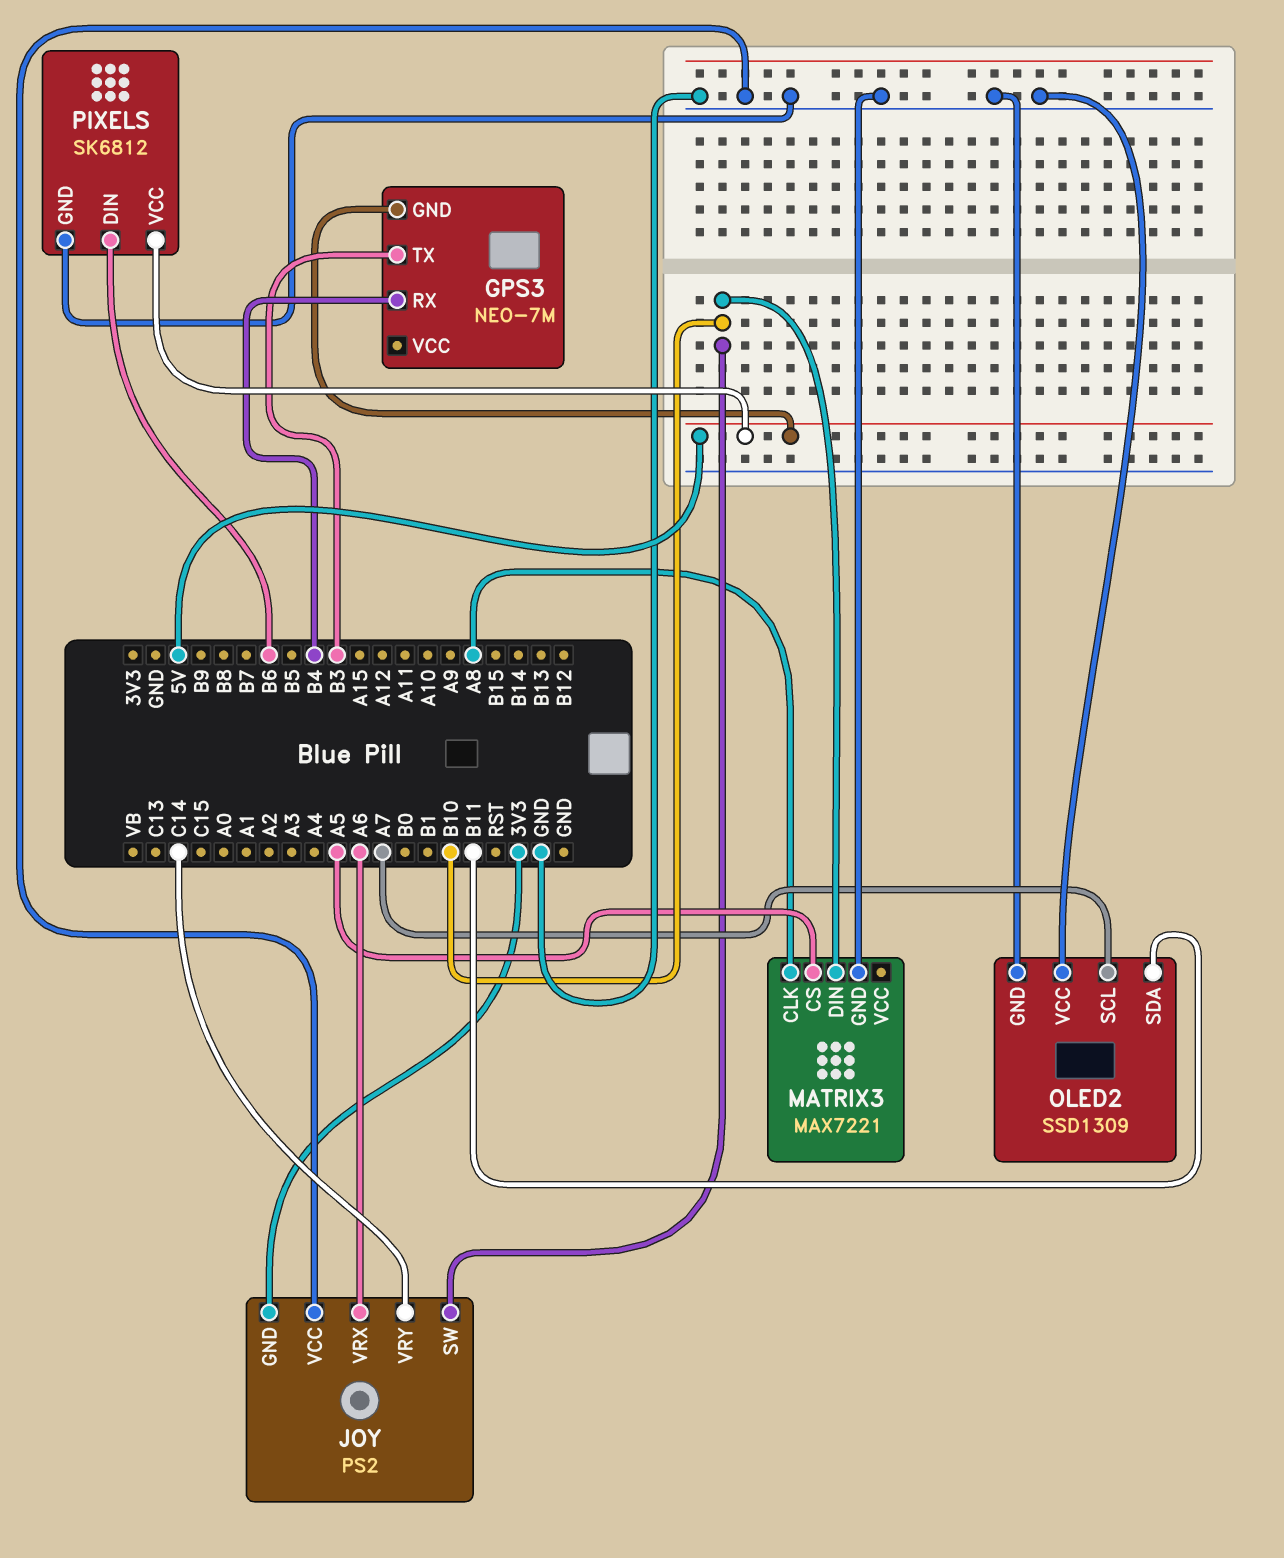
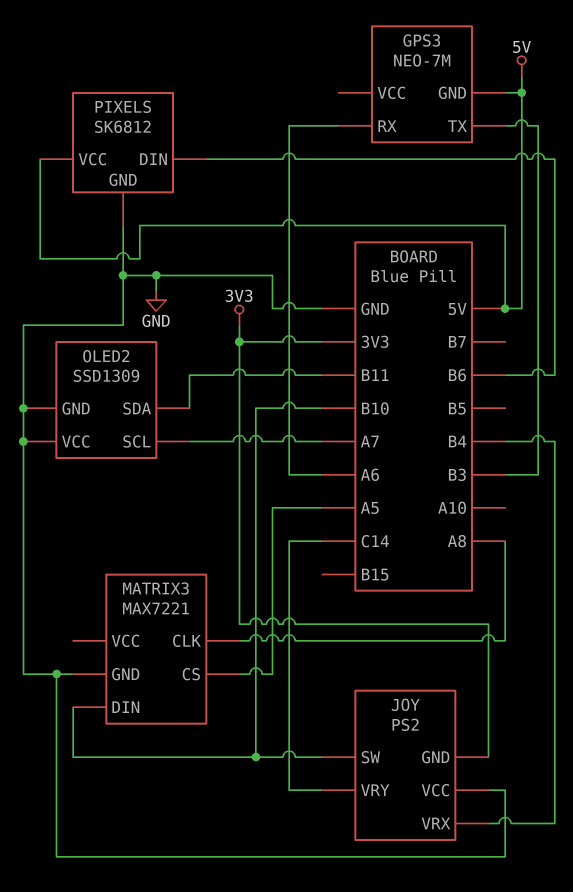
GPS3 pin RX: B4 -> A6
JOY pin VRX: A6 -> B4

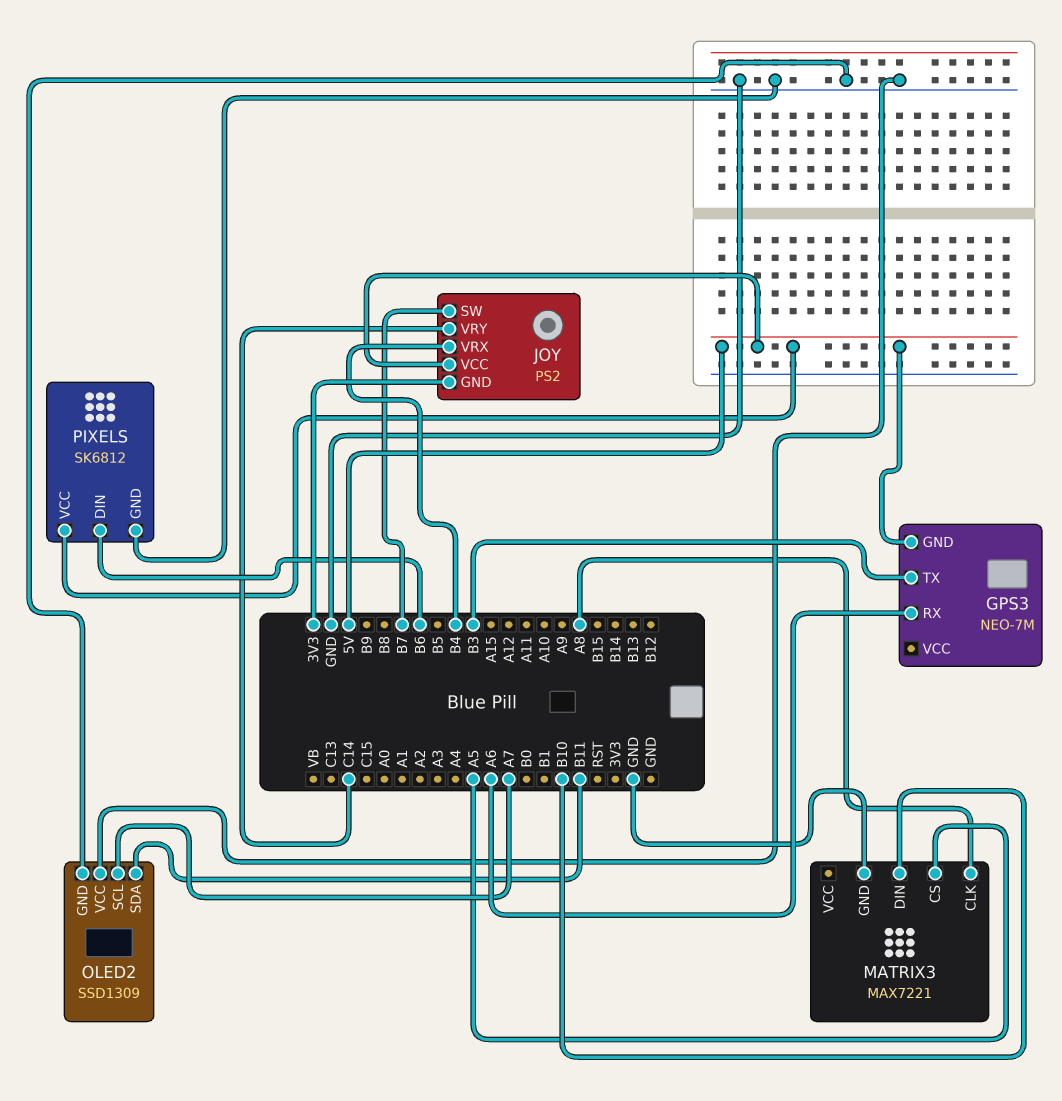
JOY pin SW: B10 -> B7
JOY pin VCC: GND -> 5V

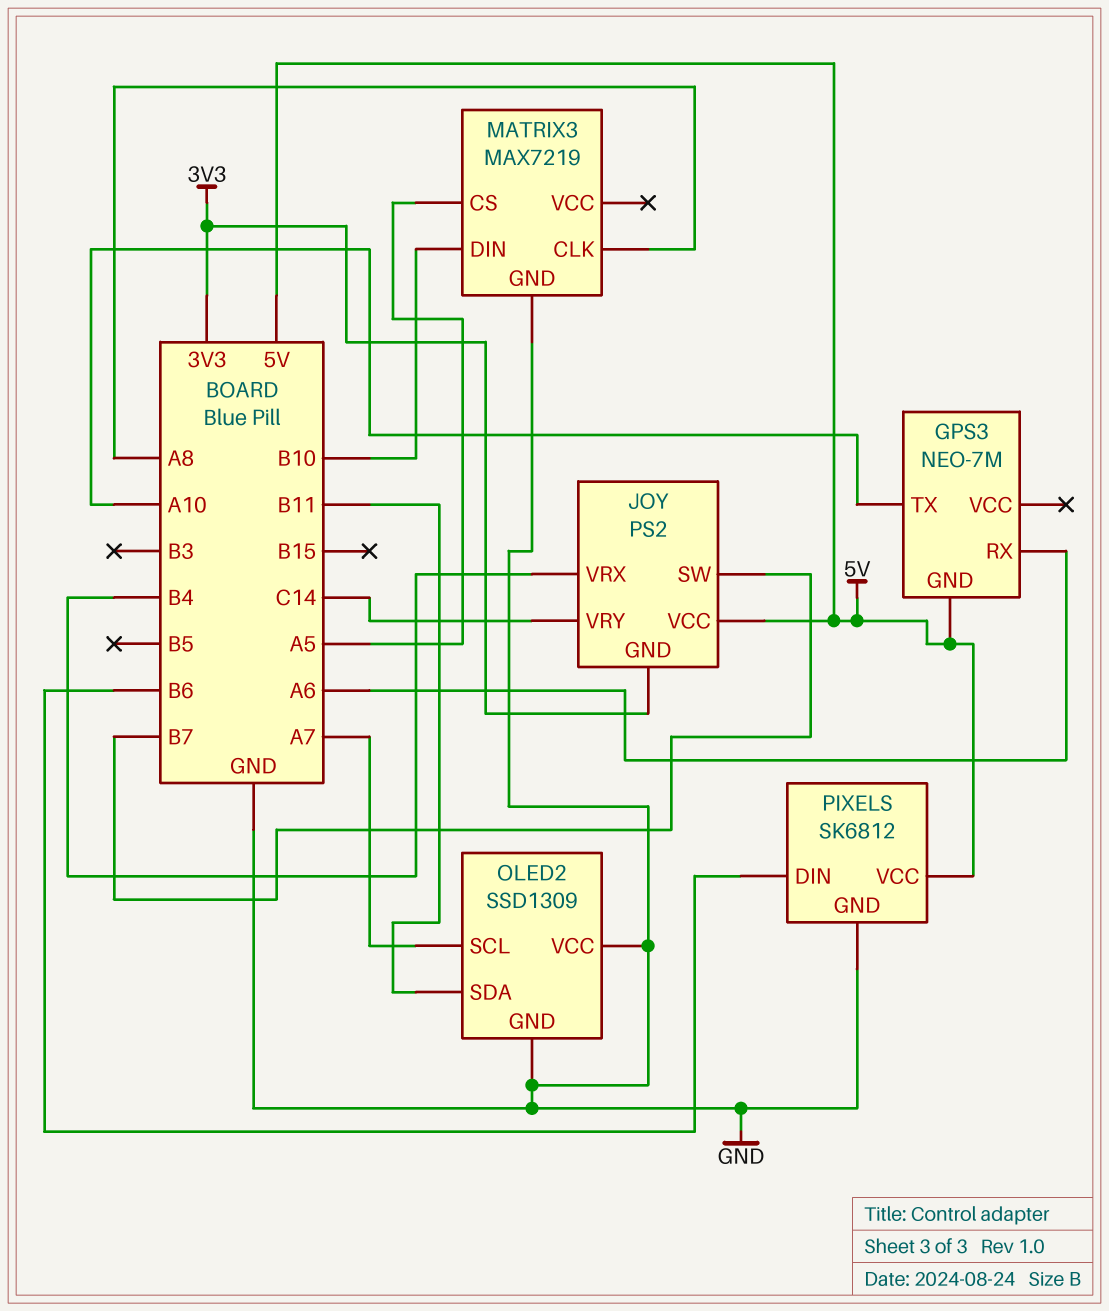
GPS3 pin TX: B3 -> A10
MATRIX3: MAX7221 -> MAX7219

